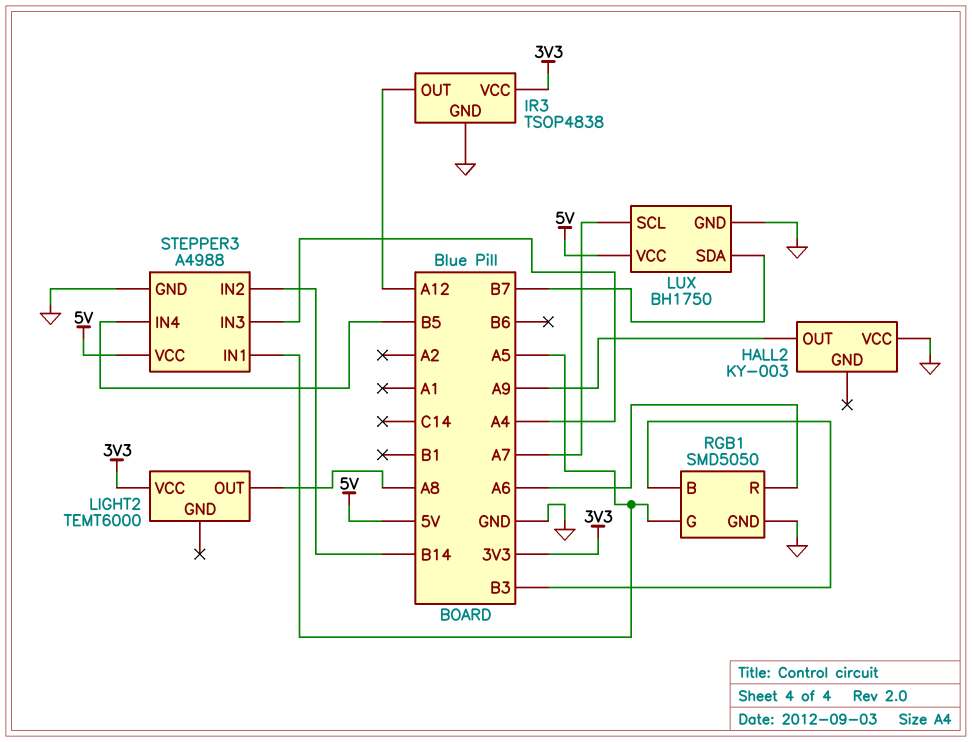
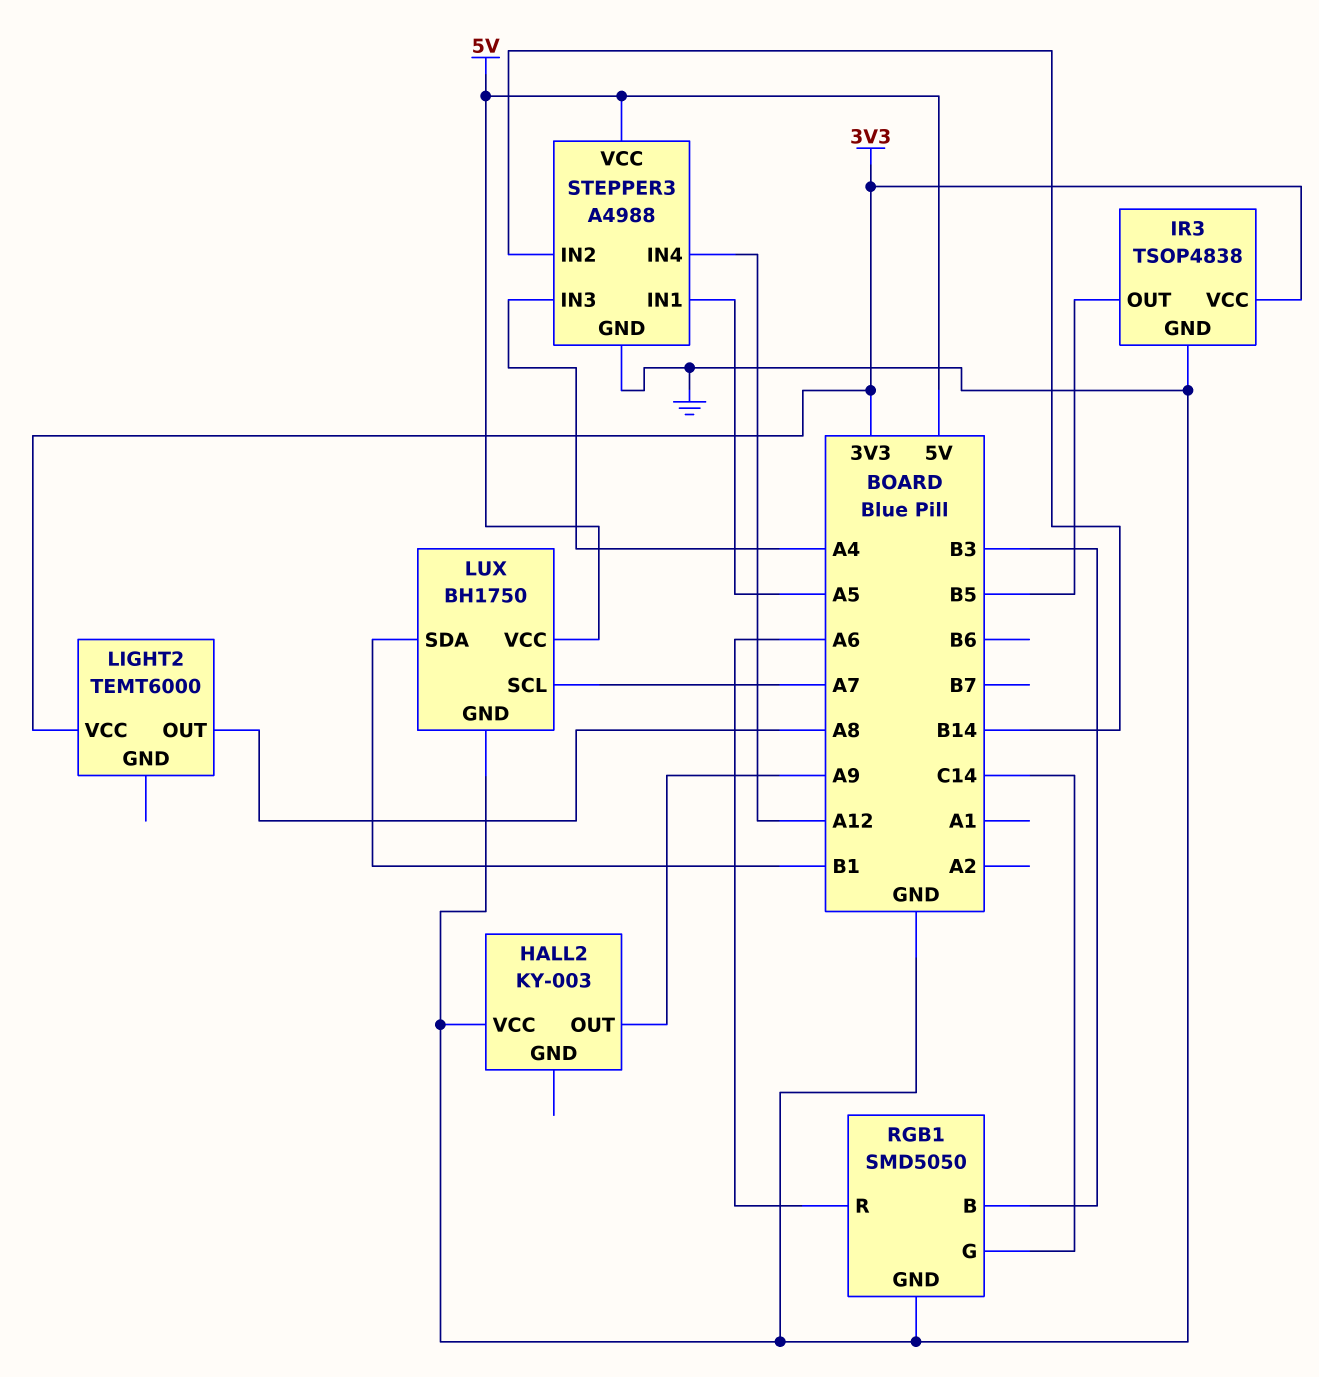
IR3 pin OUT: A12 -> B5
LUX pin SDA: B7 -> B1
RGB1 pin G: A5 -> C14
STEPPER3 pin IN4: B5 -> A12

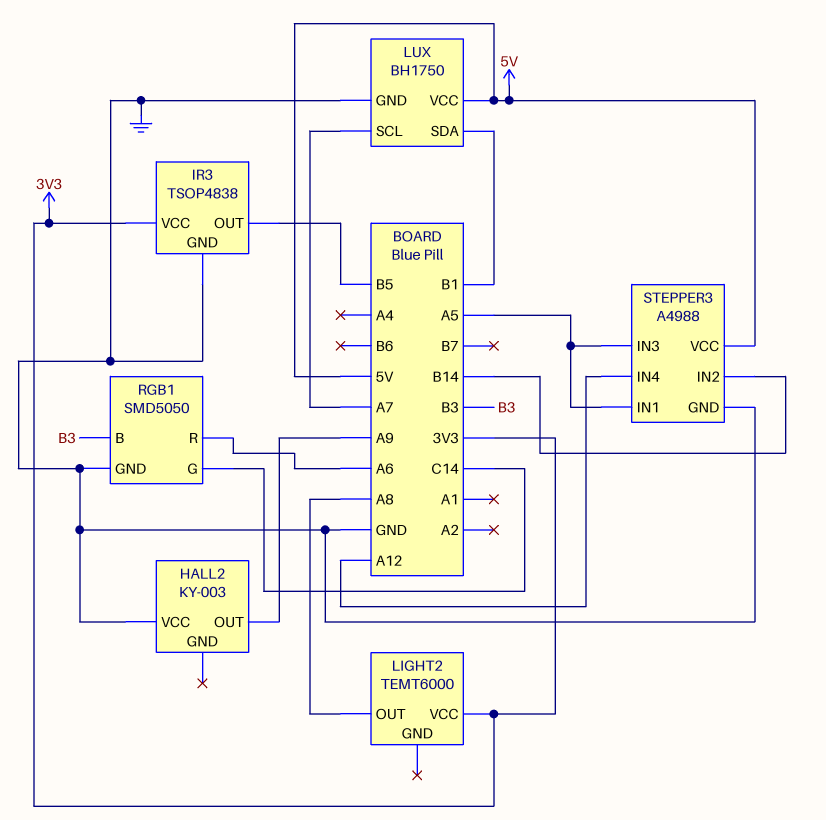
STEPPER3 pin IN3: A4 -> A5

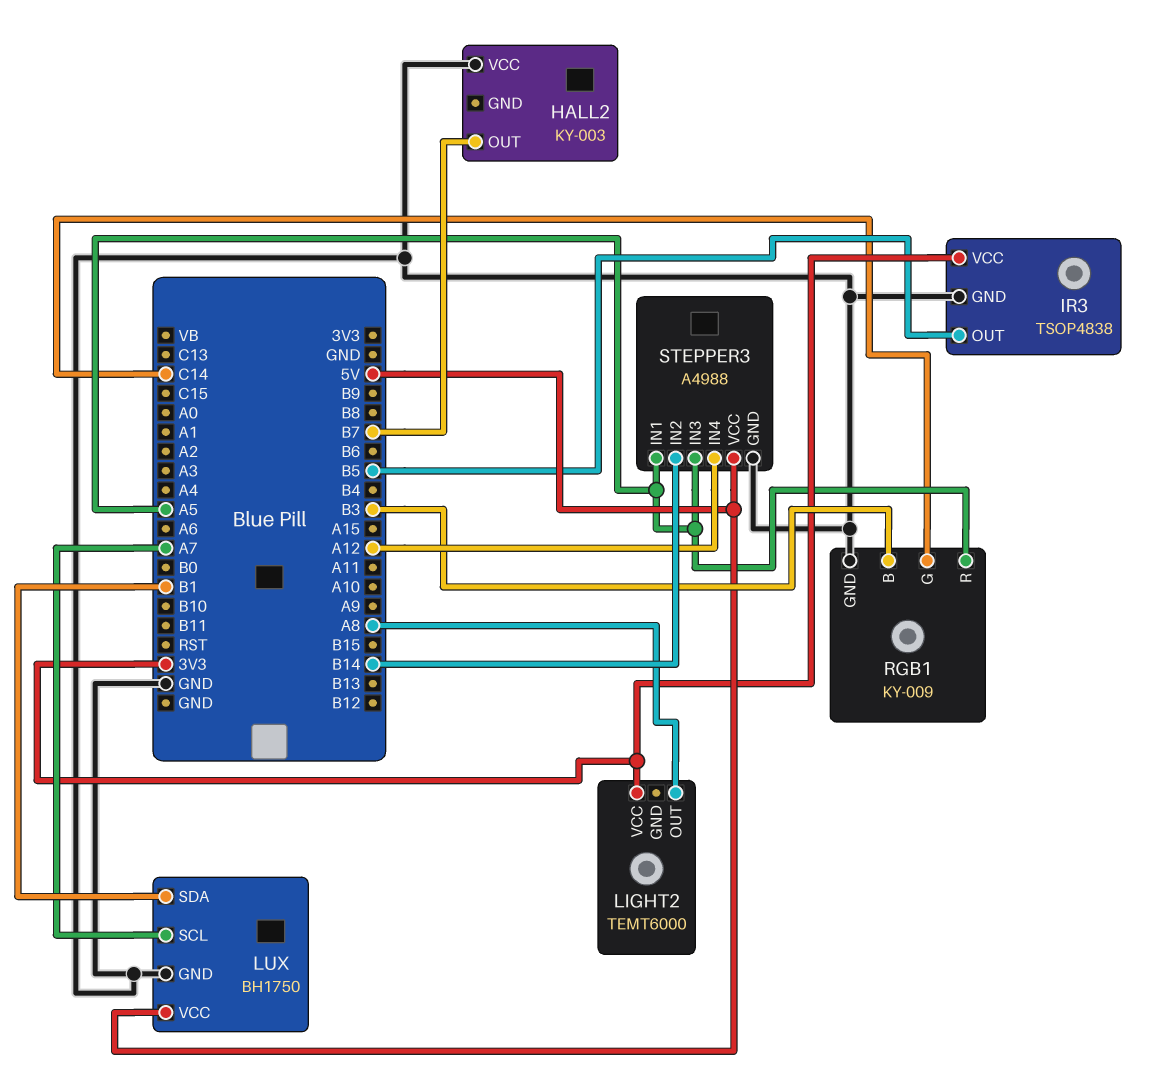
HALL2 pin OUT: A9 -> B7
RGB1: SMD5050 -> KY-009
RGB1 pin R: A6 -> A5

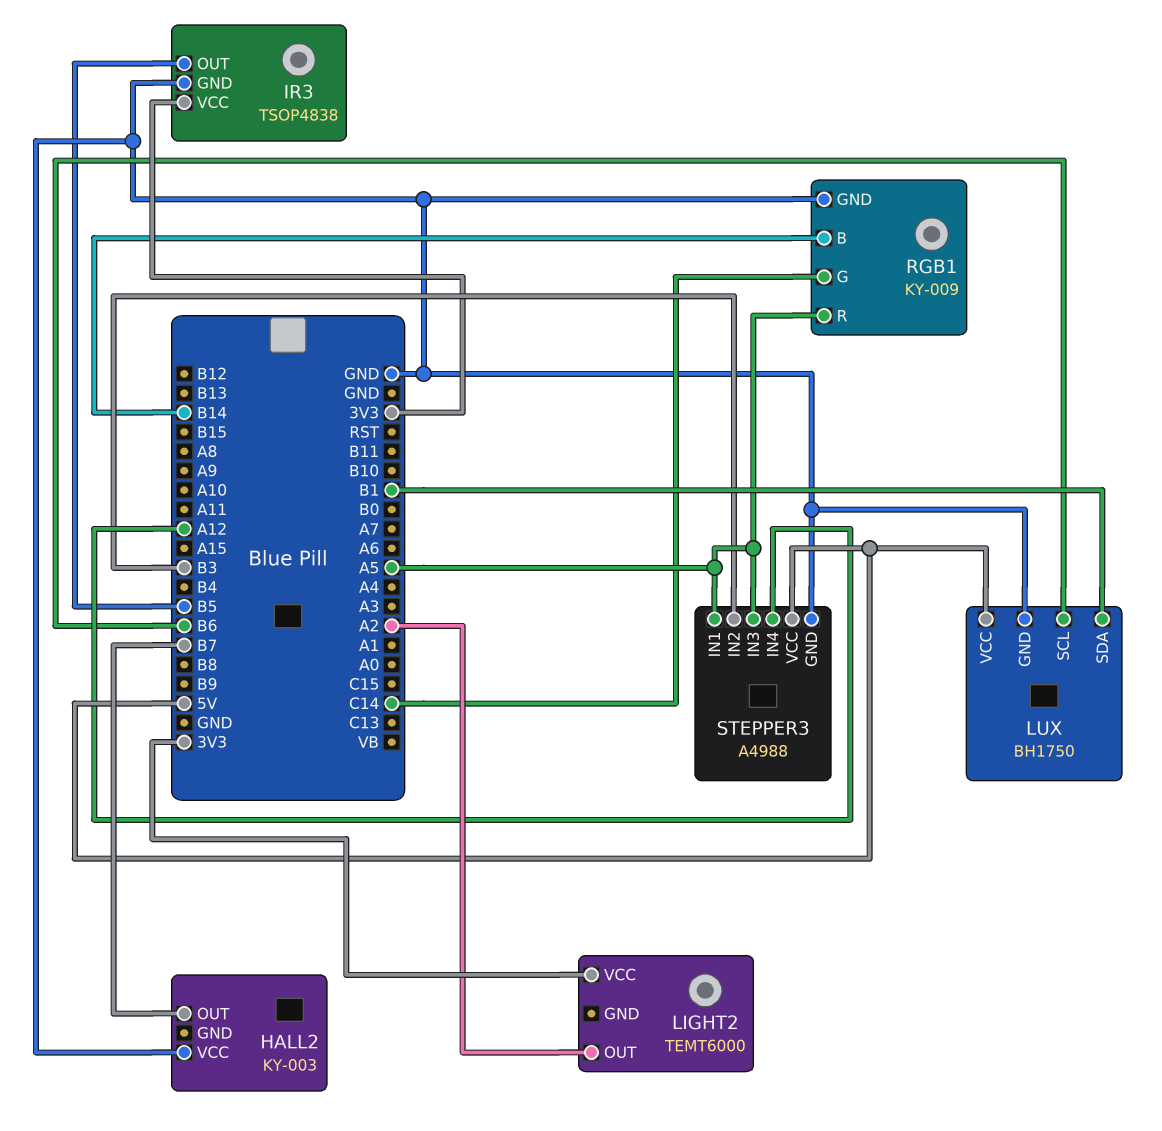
LIGHT2 pin OUT: A8 -> A2
LUX pin SCL: A7 -> B6
RGB1 pin B: B3 -> B14
STEPPER3 pin IN2: B14 -> B3

